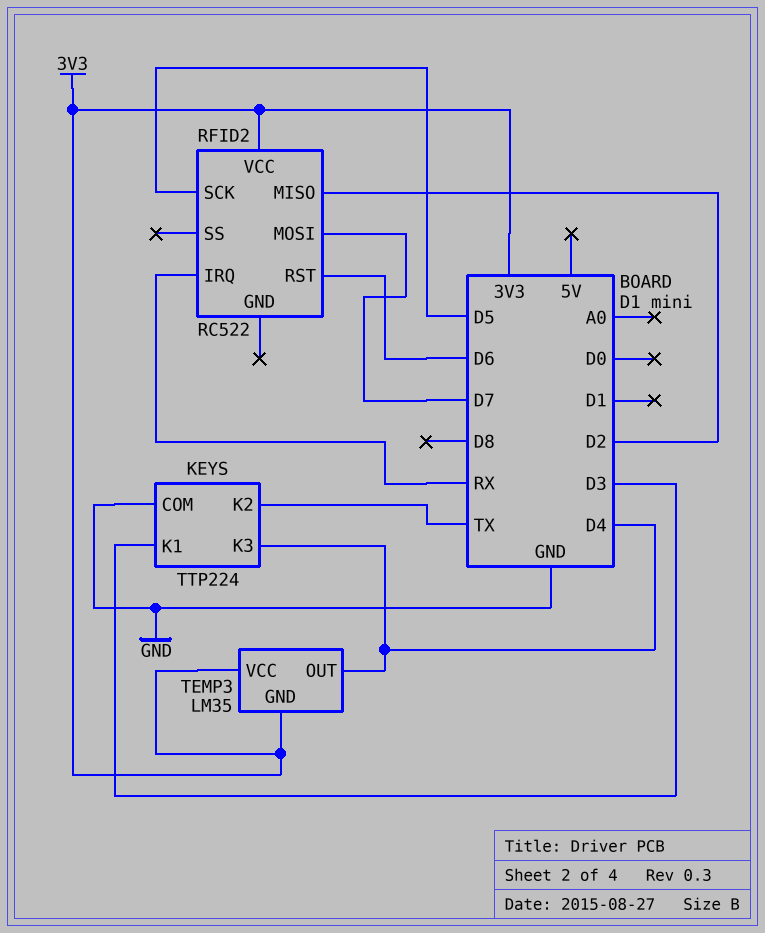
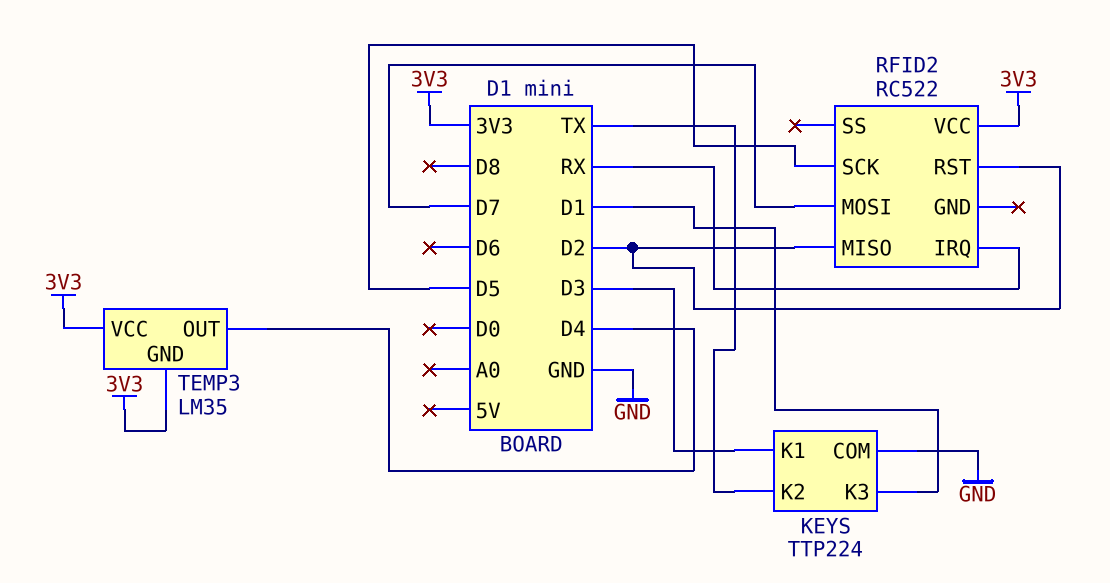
KEYS pin K3: D4 -> D1
RFID2 pin RST: D6 -> D2

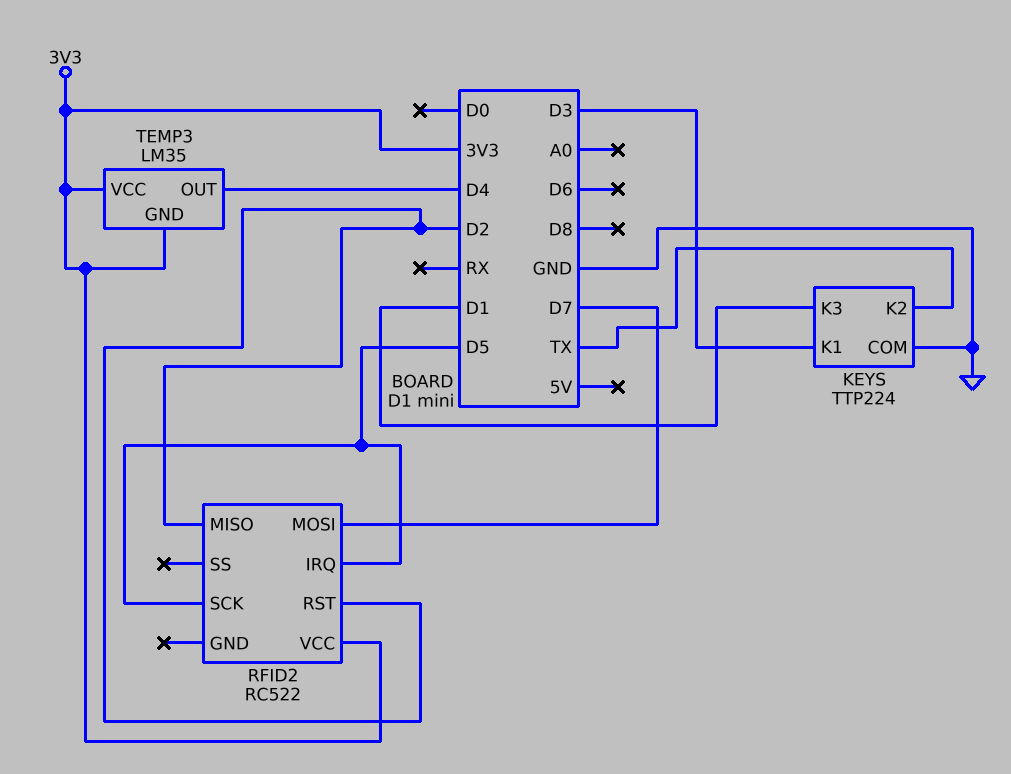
RFID2 pin IRQ: RX -> D5

